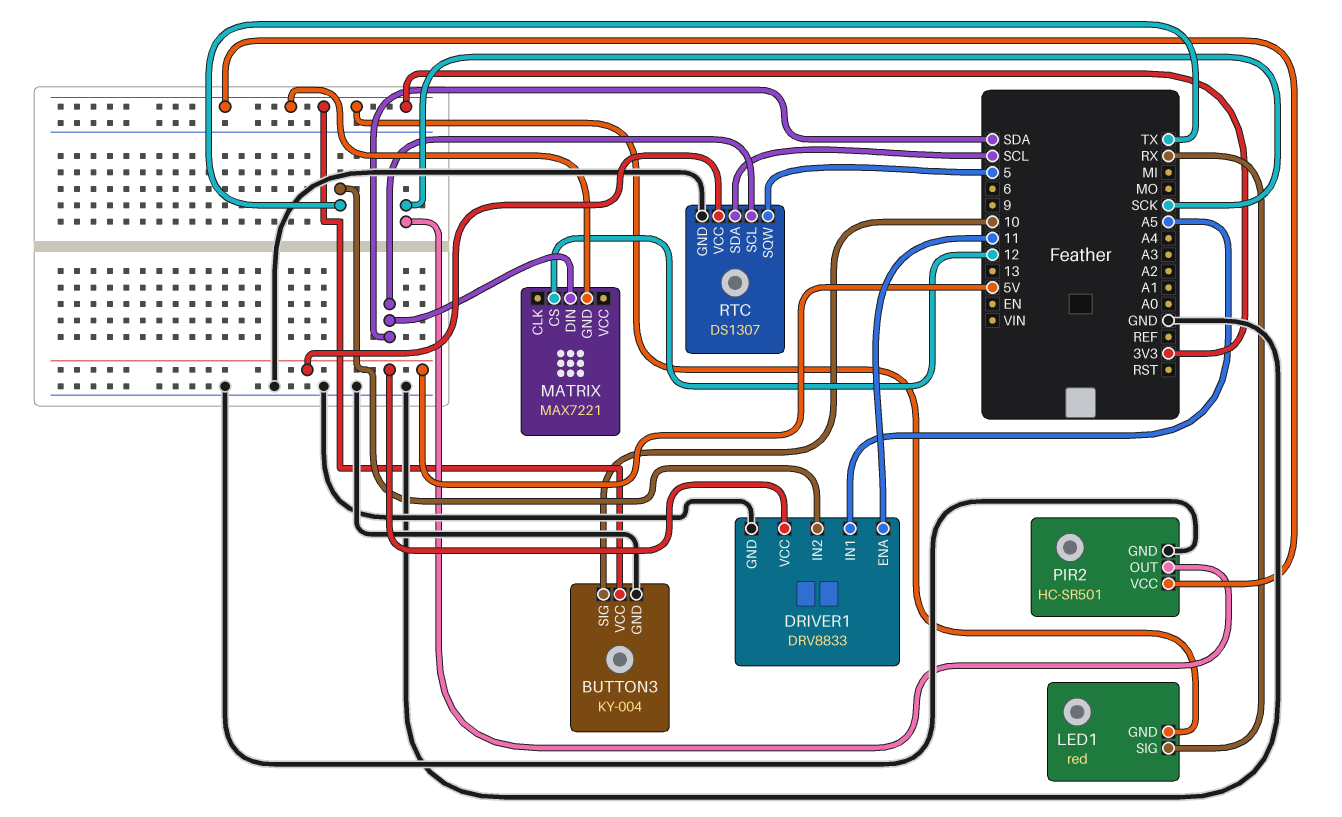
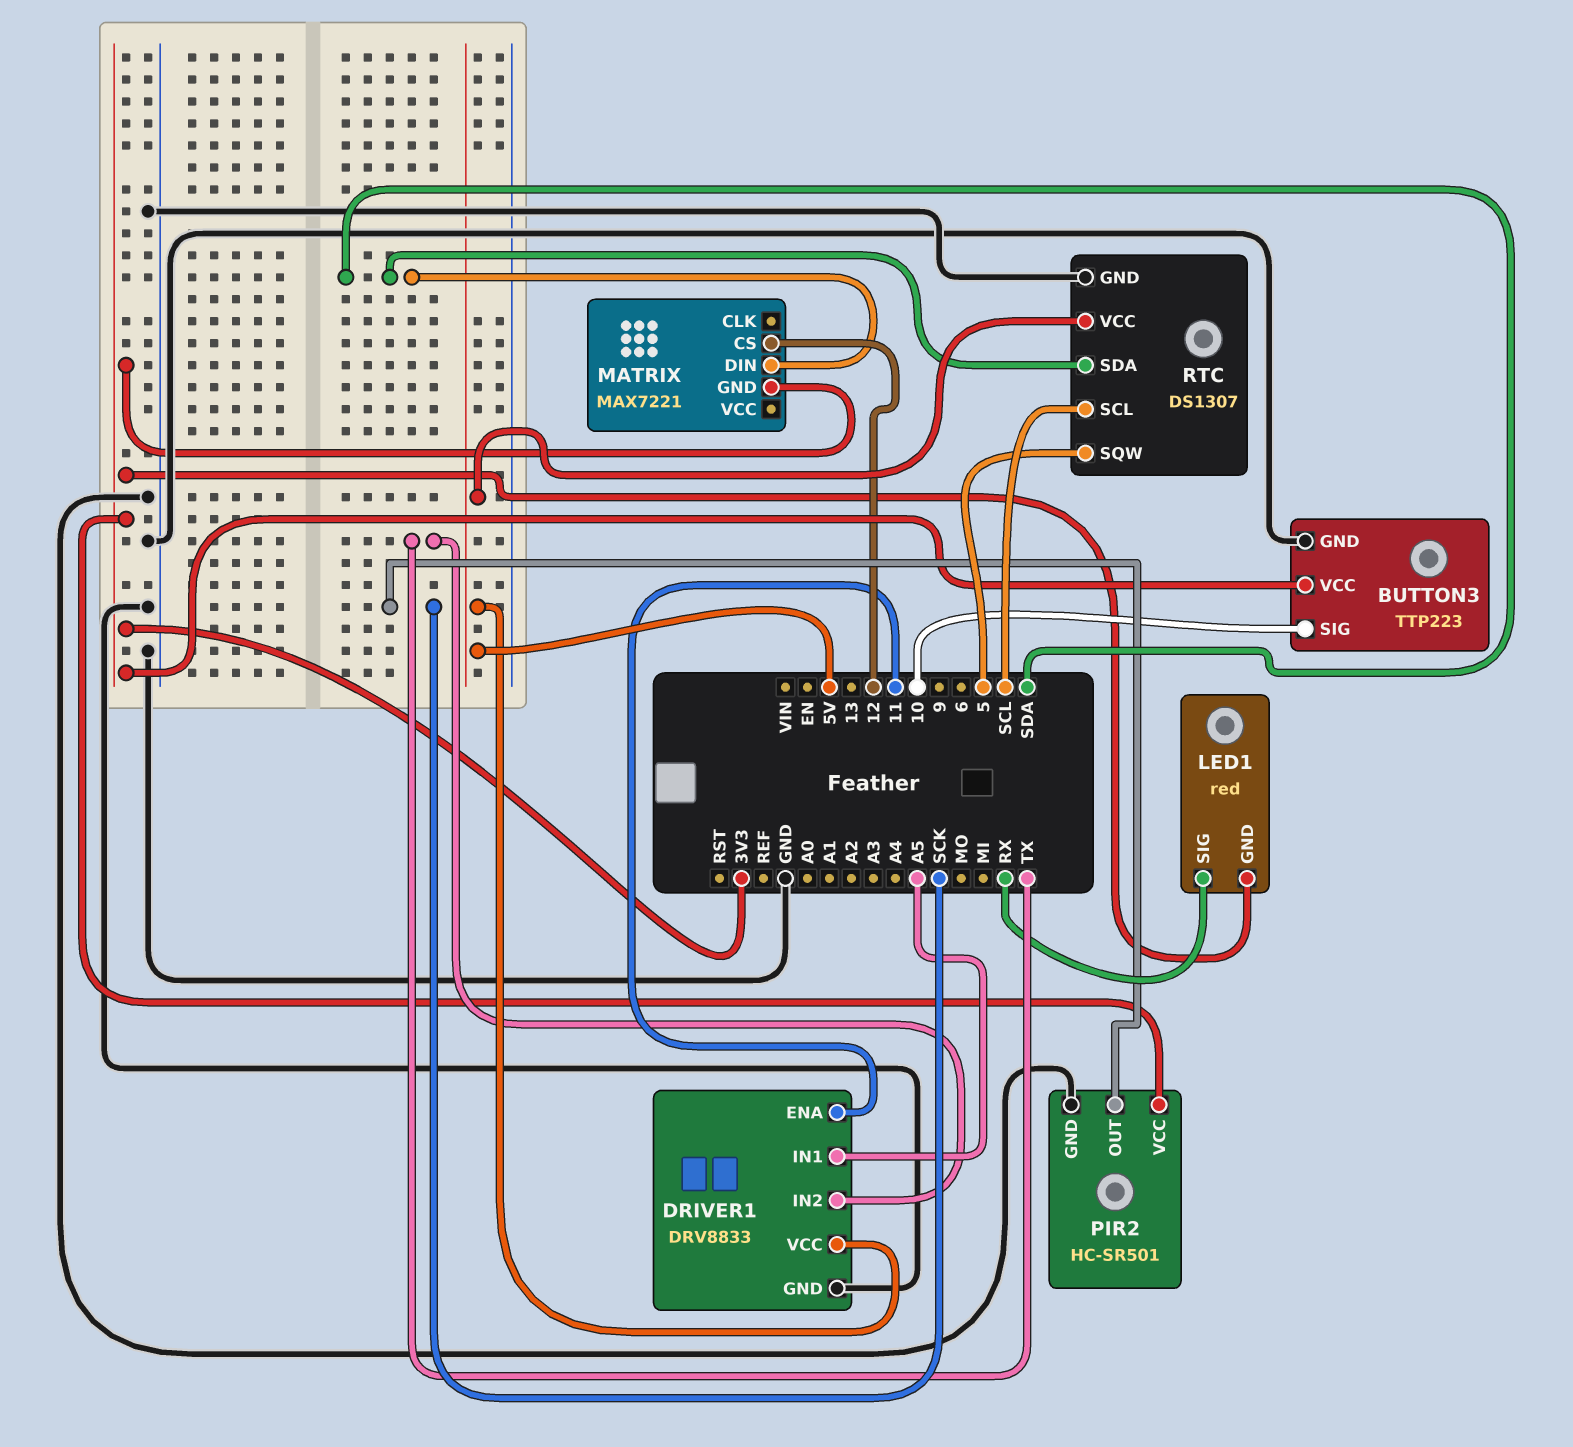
BUTTON3: KY-004 -> TTP223
RTC pin SCL: SDA -> SCL
RTC pin SDA: SCL -> SDA

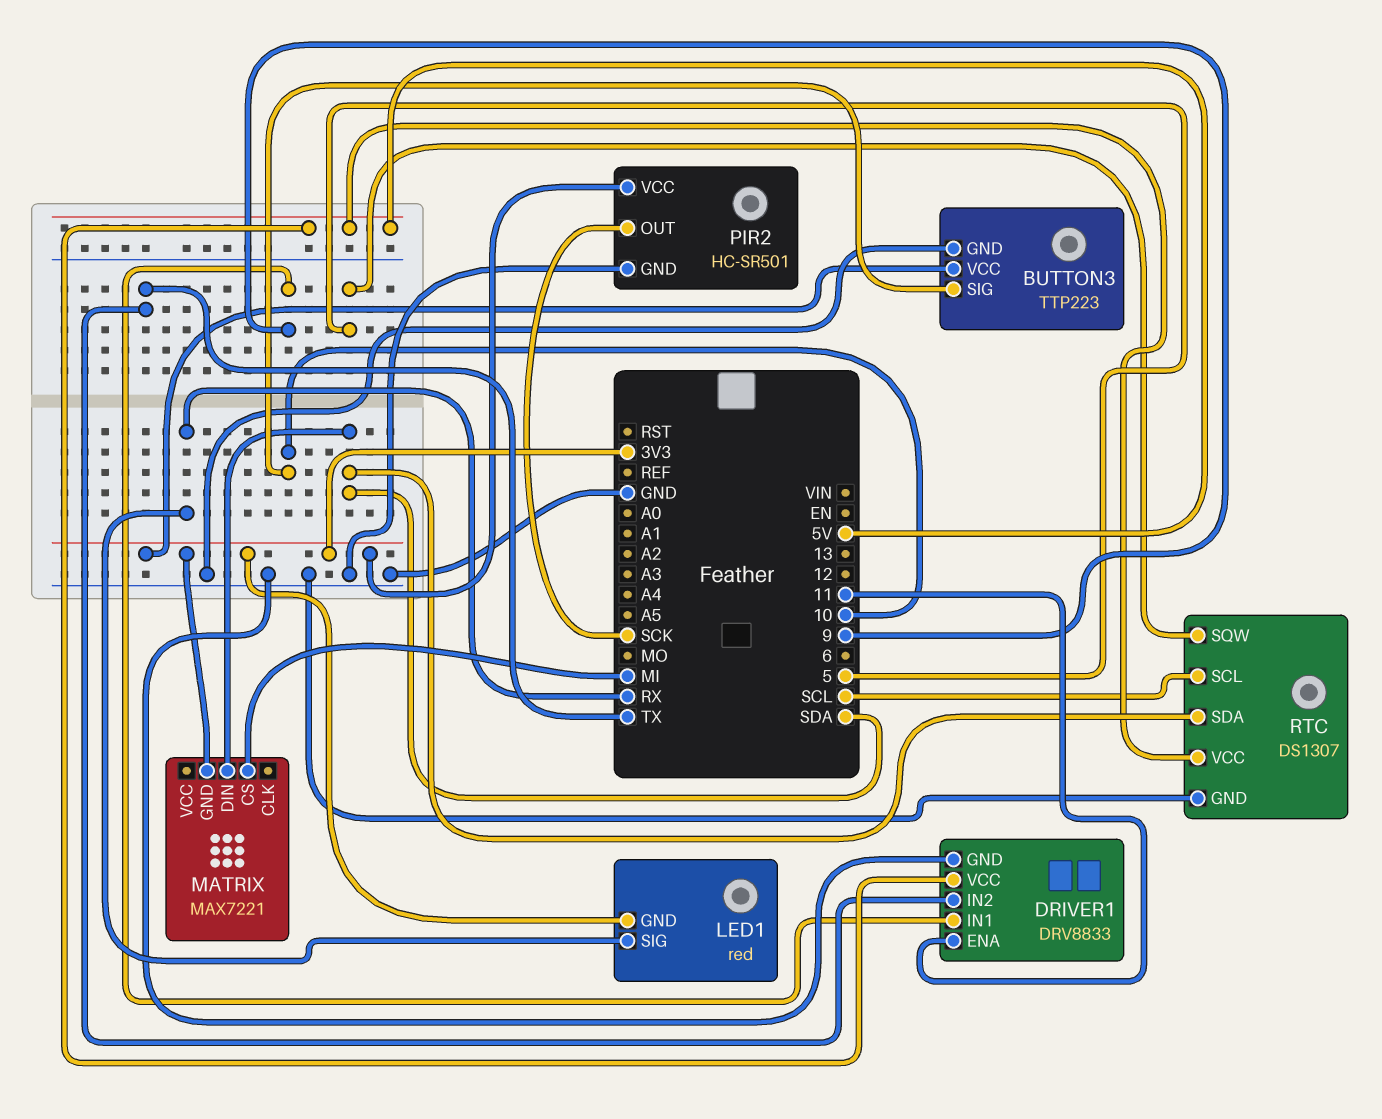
DRIVER1 pin IN1: A5 -> 9
MATRIX pin CS: 12 -> MI

